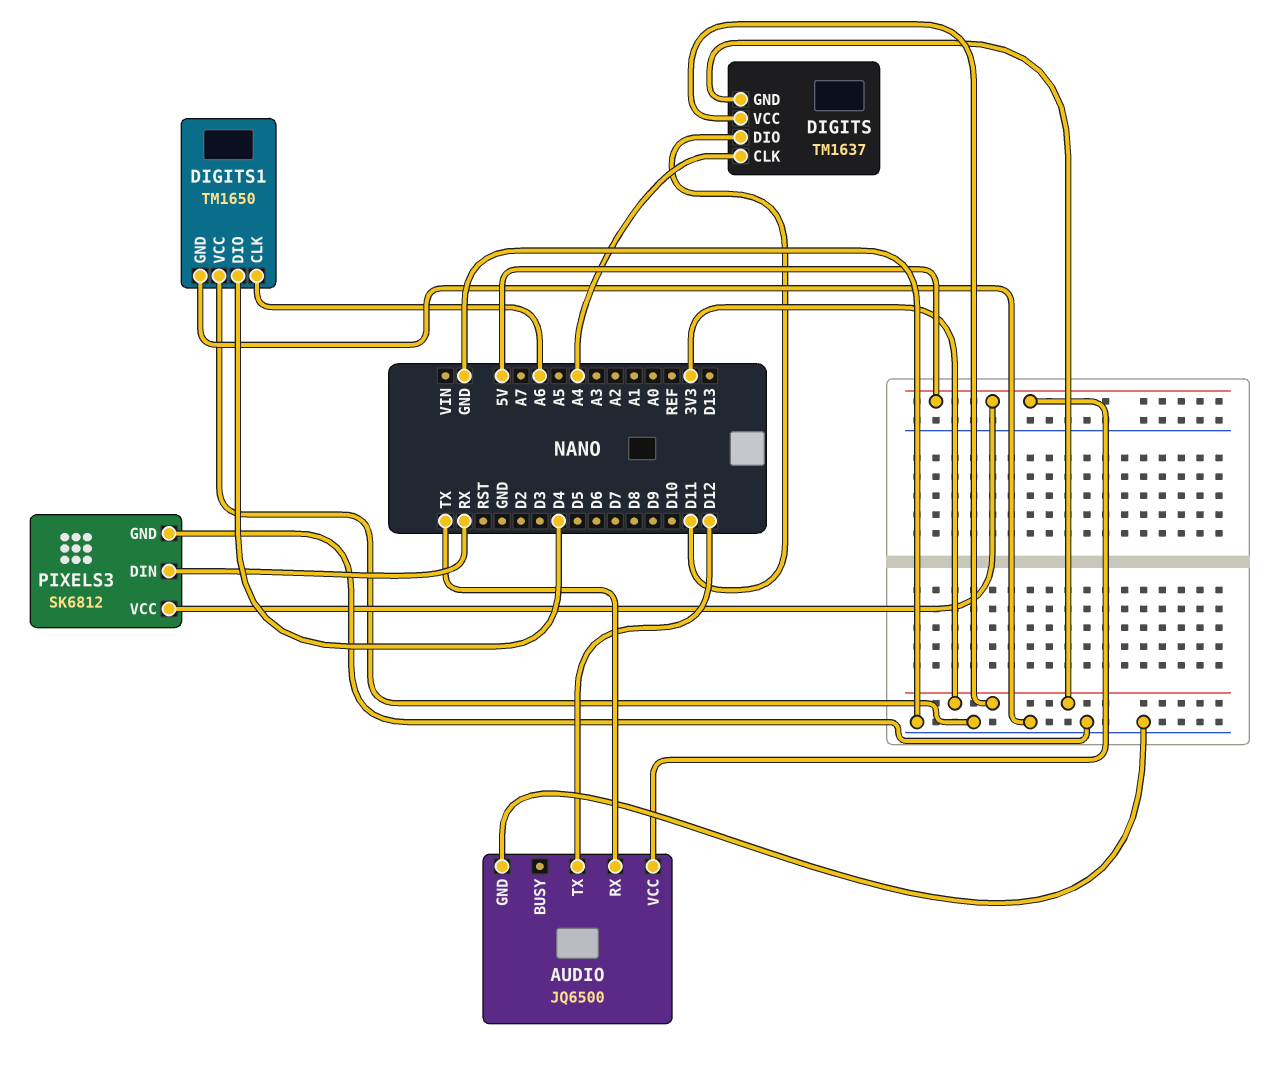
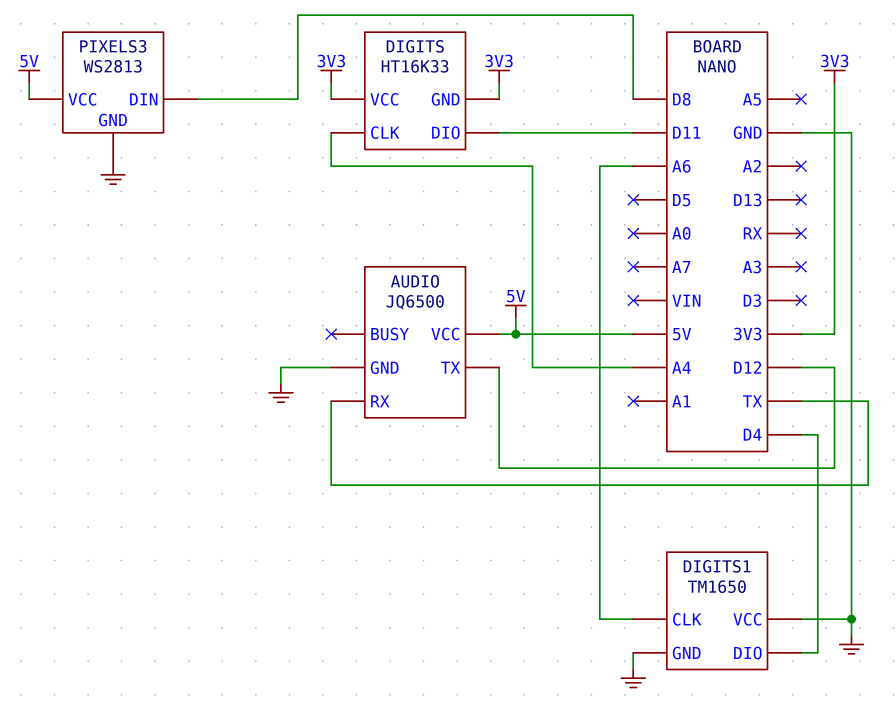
DIGITS: TM1637 -> HT16K33
PIXELS3: SK6812 -> WS2813
PIXELS3 pin DIN: RX -> D8

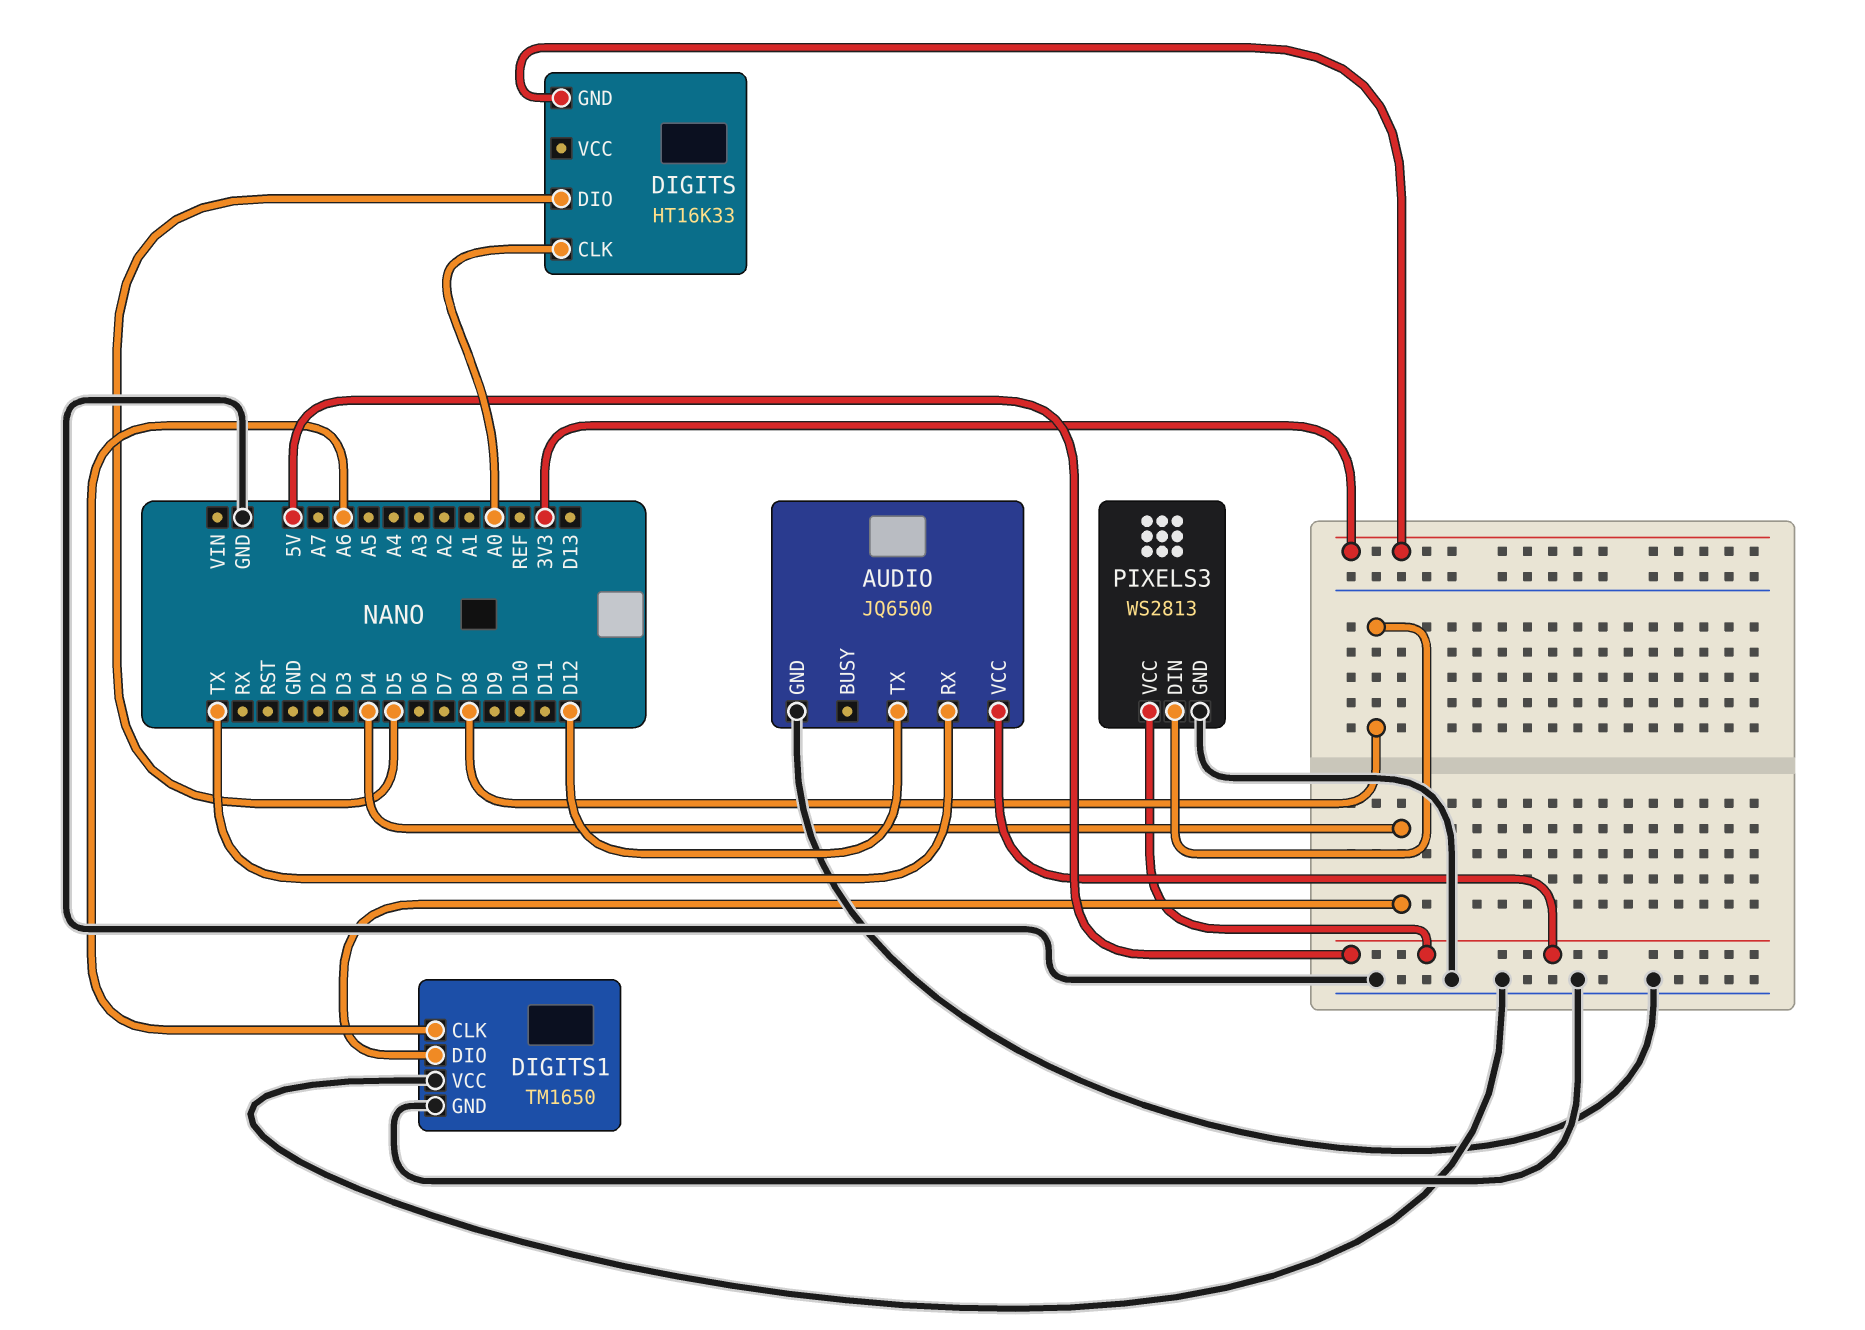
DIGITS pin CLK: A4 -> A0
DIGITS pin DIO: D11 -> D5
DIGITS pin VCC: 3V3 -> none

